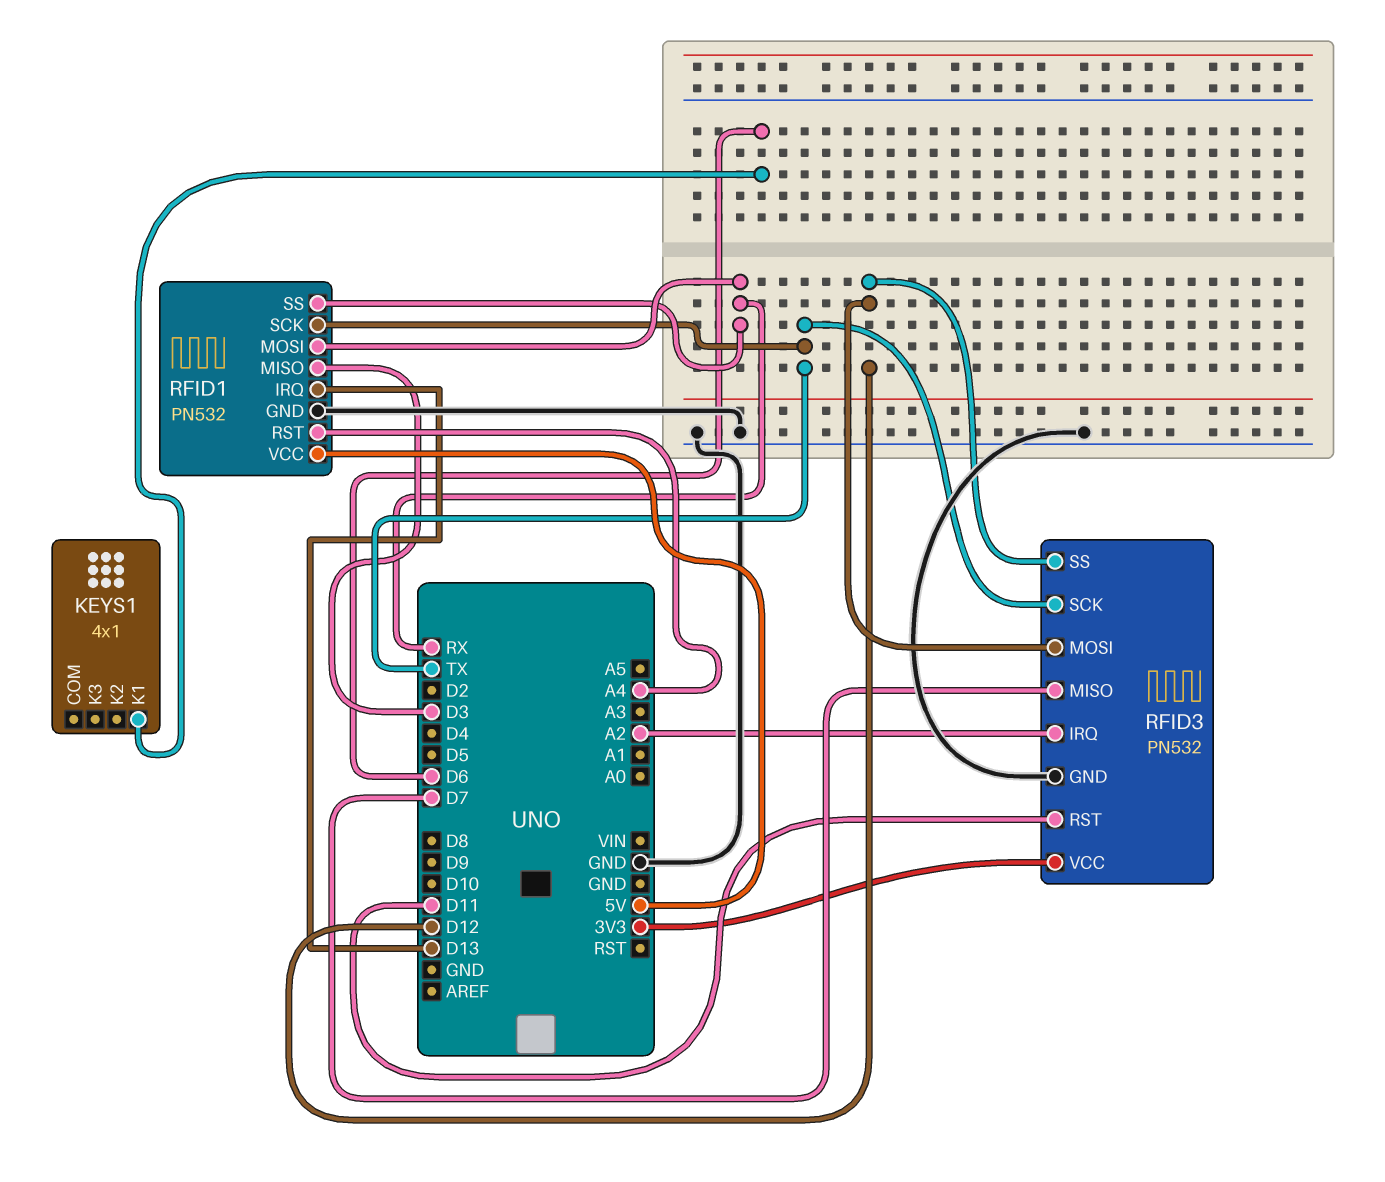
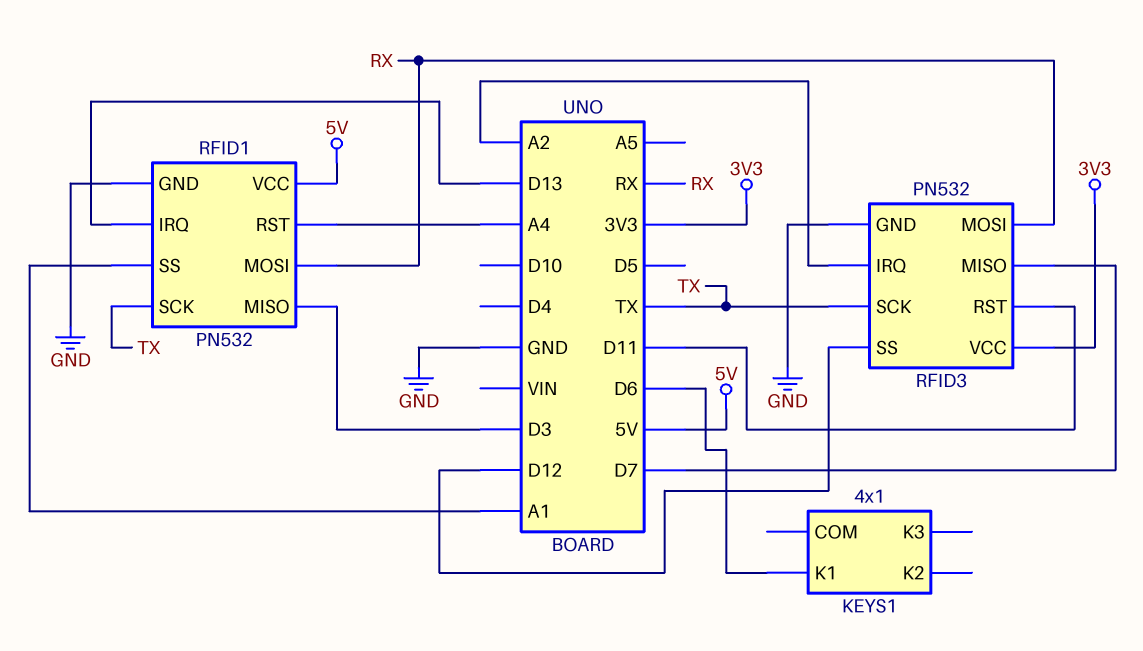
RFID1 pin SS: RX -> A1
RFID3 pin MOSI: D12 -> RX

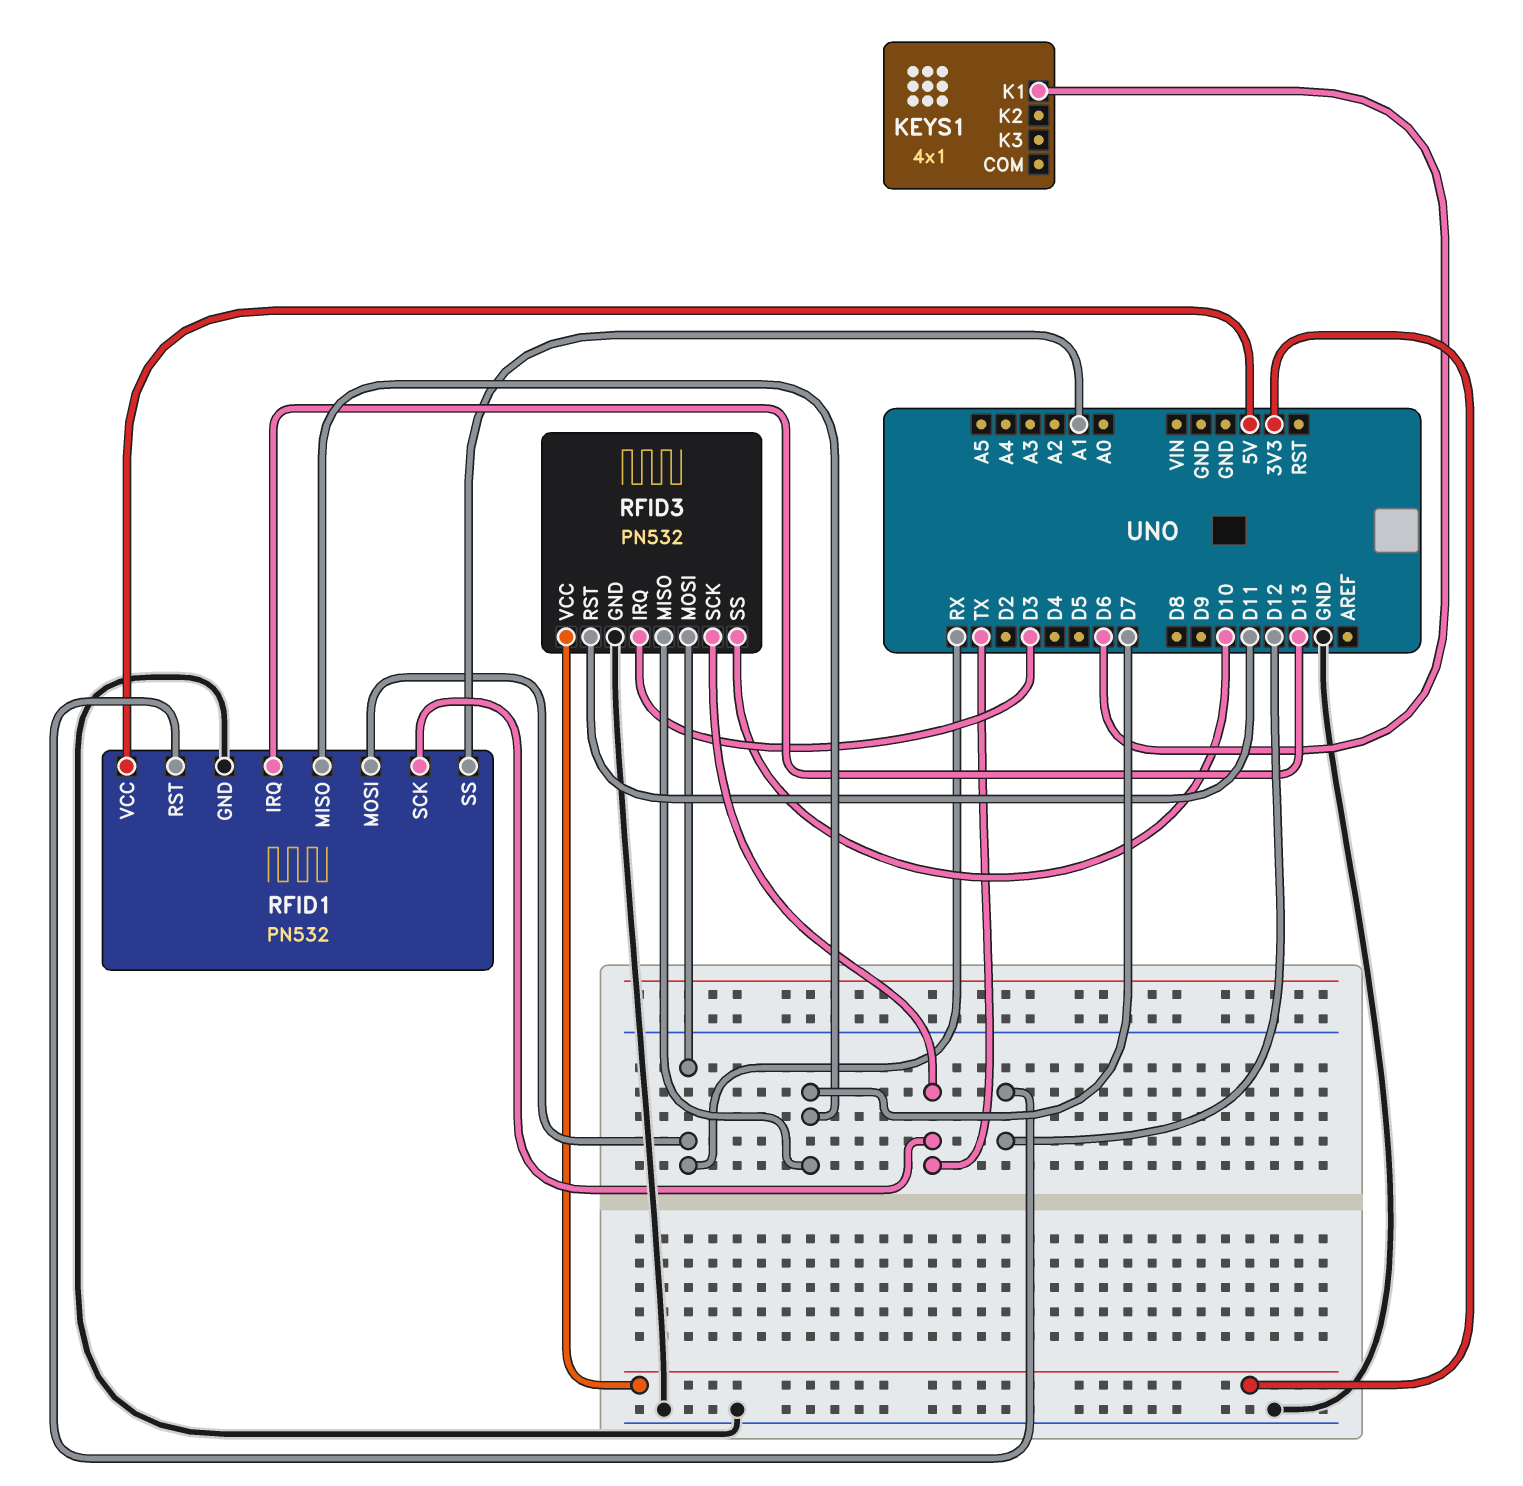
RFID1 pin MISO: D3 -> D7
RFID1 pin RST: A4 -> D12
RFID3 pin IRQ: A2 -> D3
RFID3 pin SS: D12 -> D10

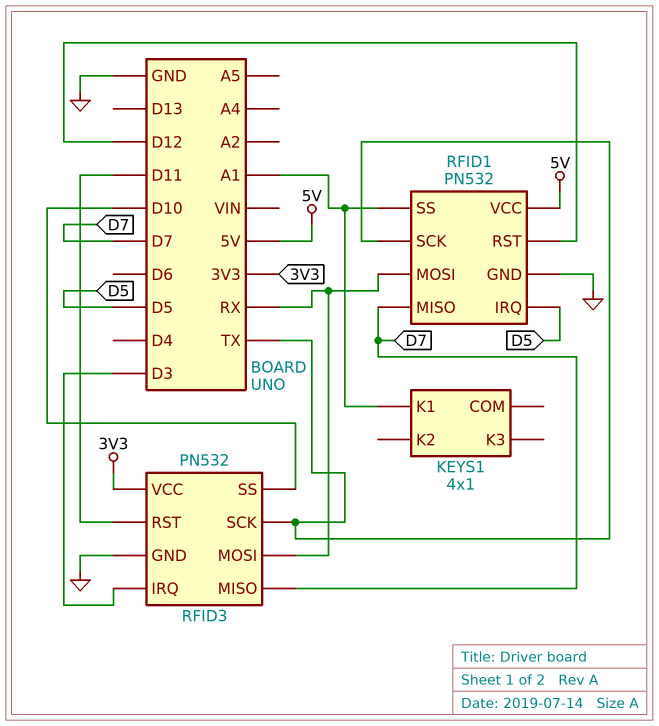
KEYS1 pin K1: D6 -> A1
RFID1 pin IRQ: D13 -> D5

